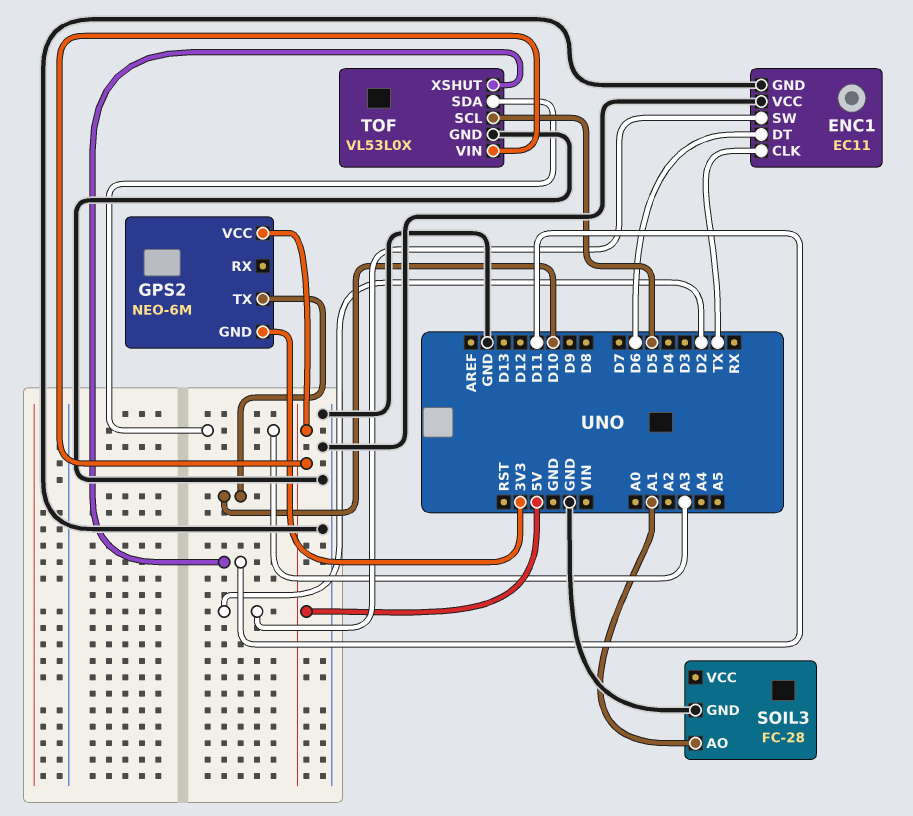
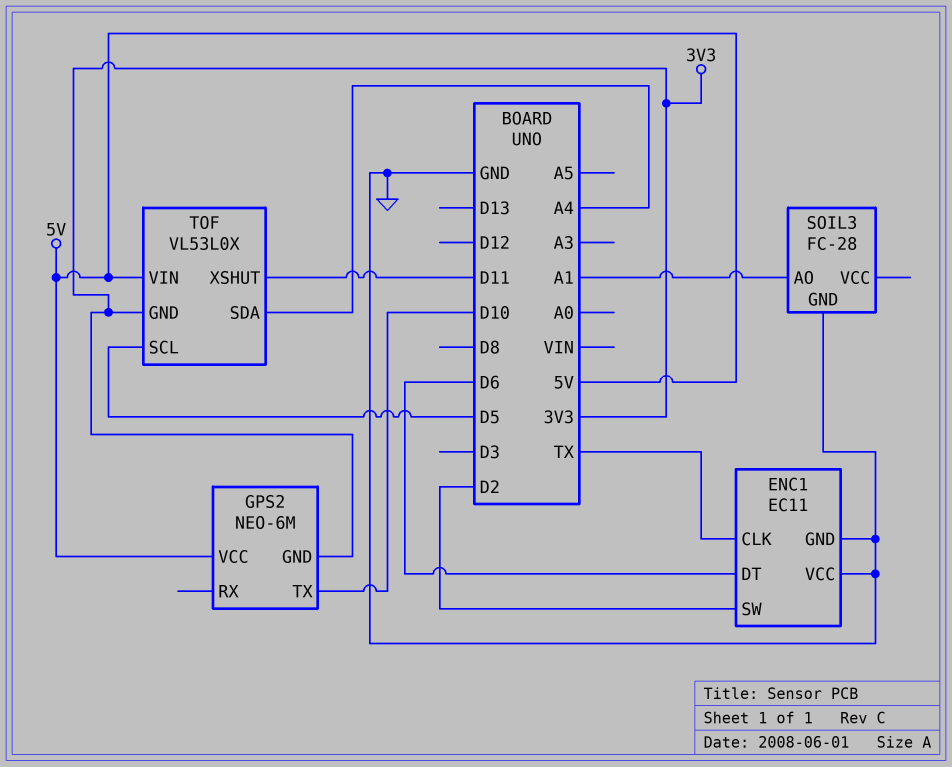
TOF pin GND: GND -> 3V3
TOF pin SDA: A3 -> A4

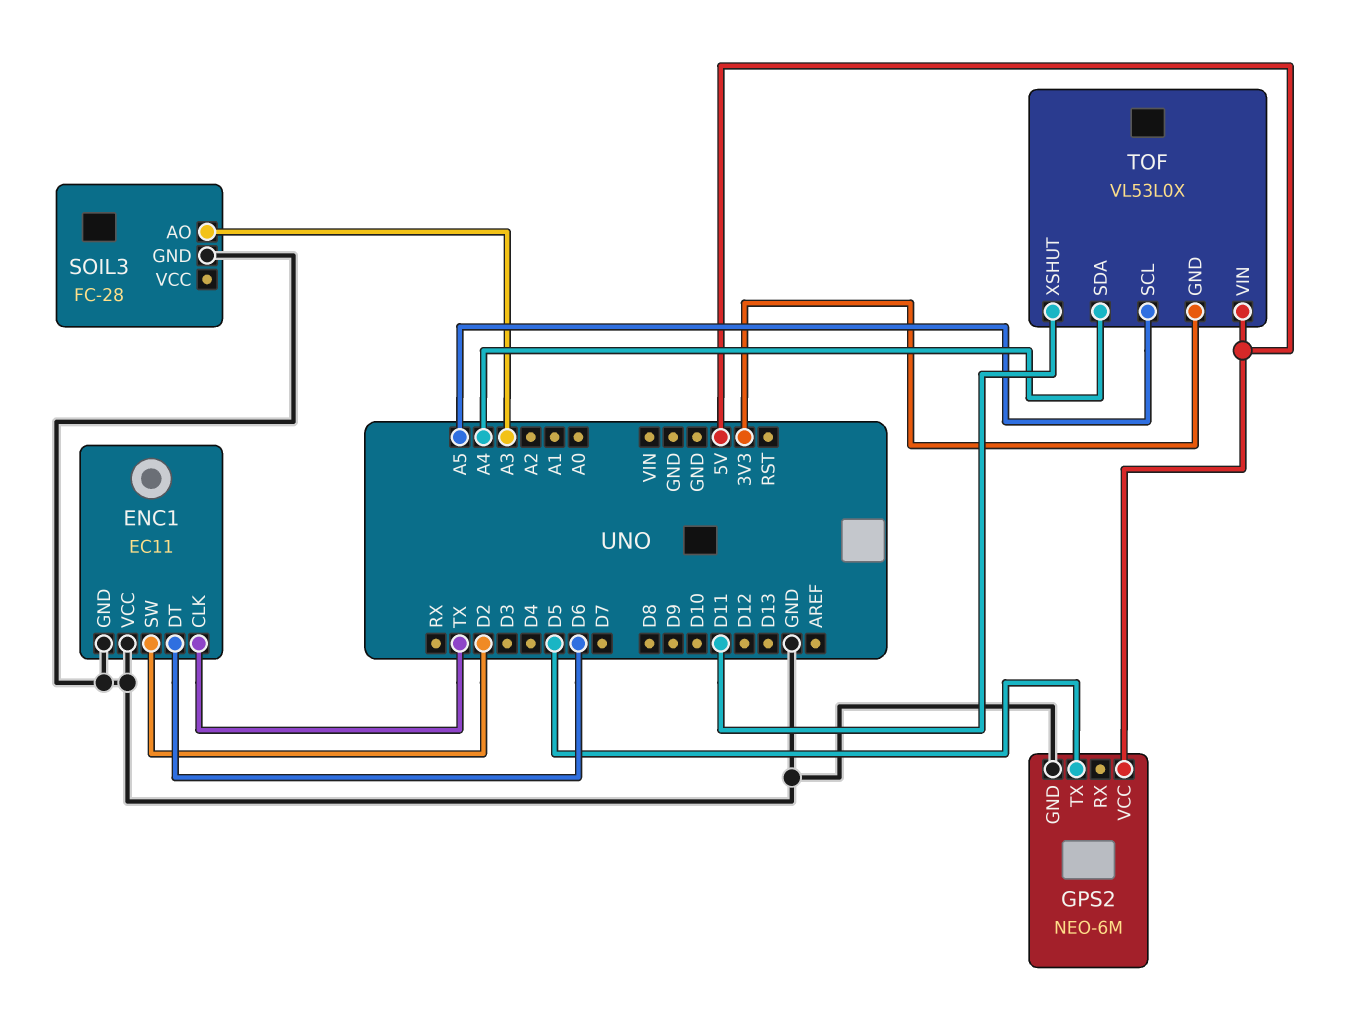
GPS2 pin GND: 3V3 -> GND
GPS2 pin TX: D10 -> D5
SOIL3 pin AO: A1 -> A3
TOF pin SCL: D5 -> A5

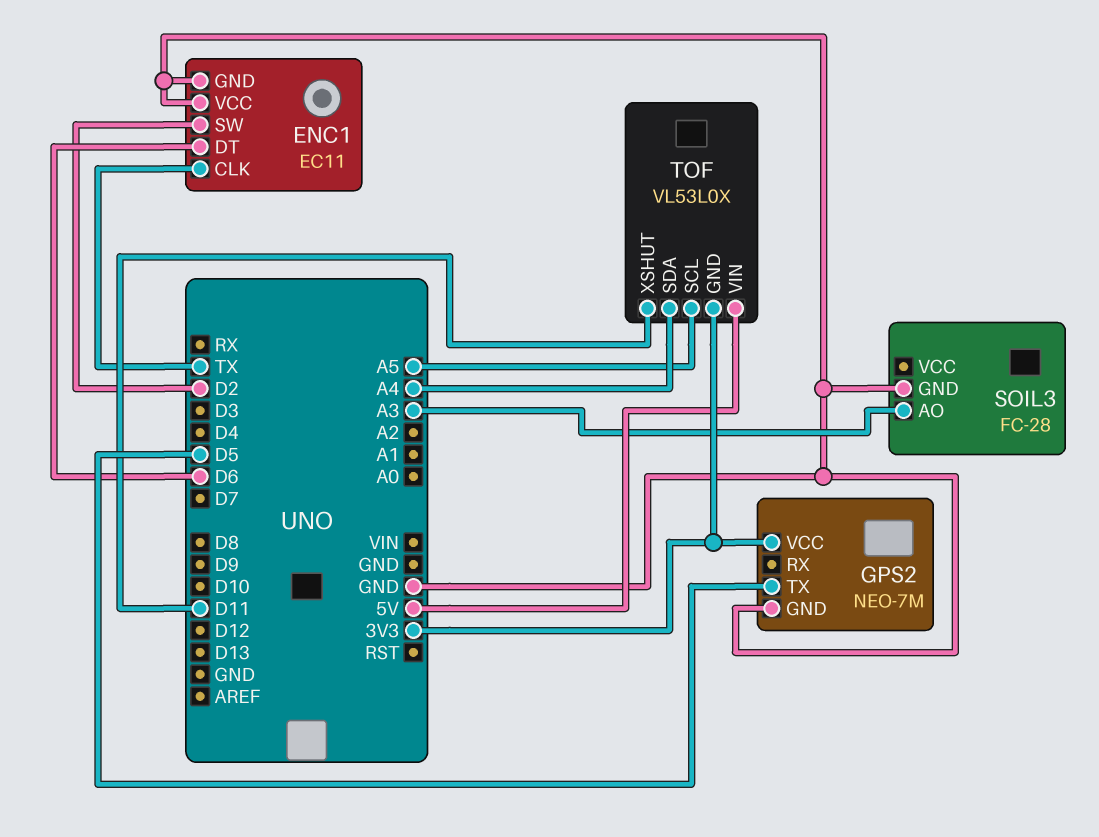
GPS2: NEO-6M -> NEO-7M
GPS2 pin VCC: 5V -> 3V3

